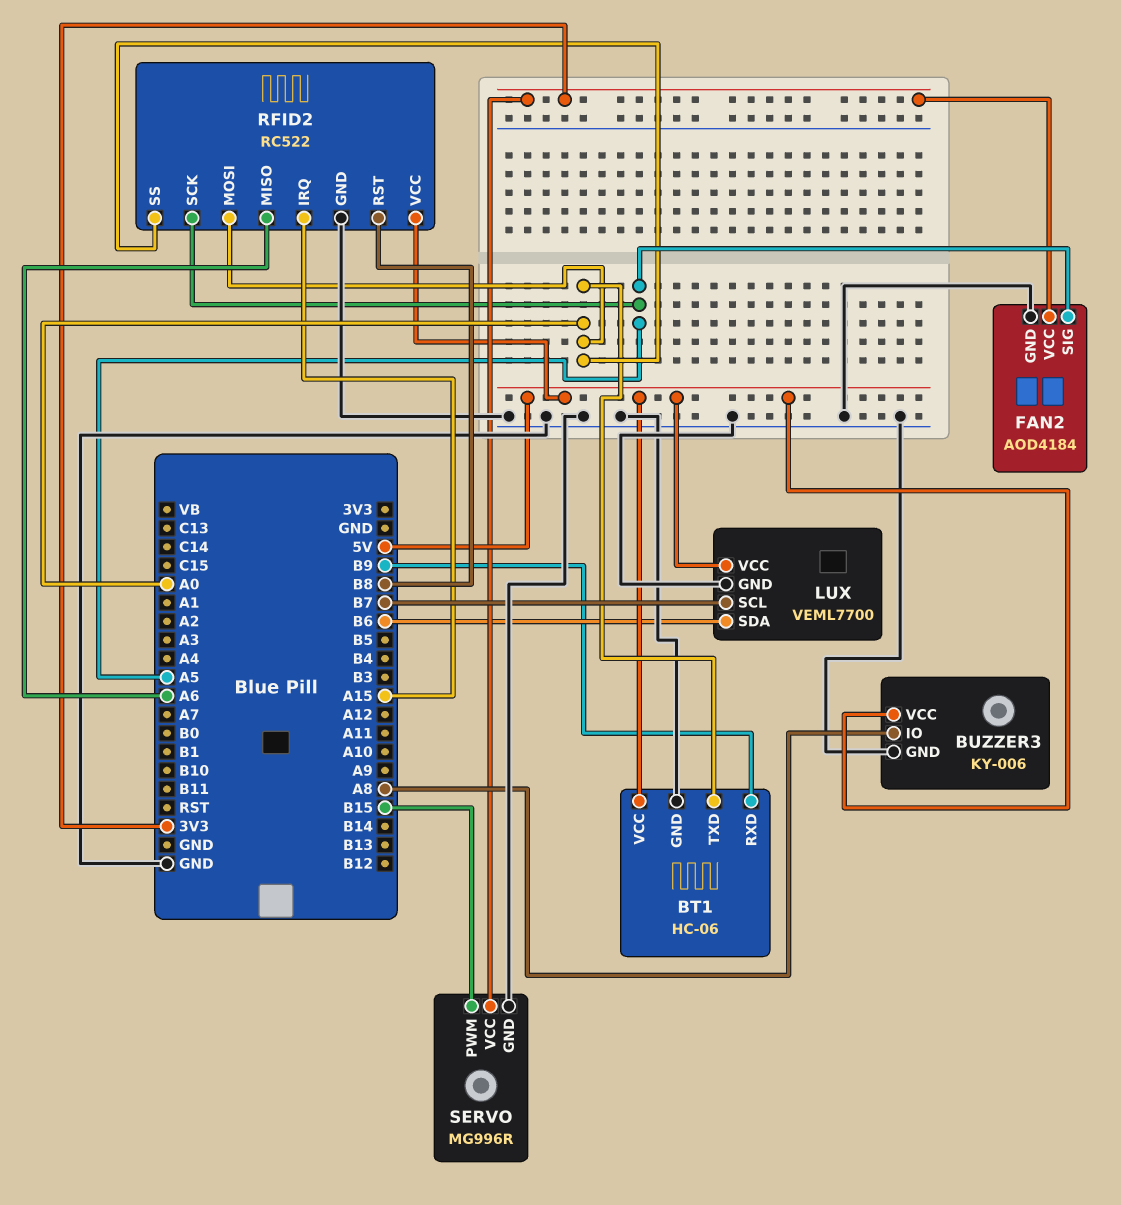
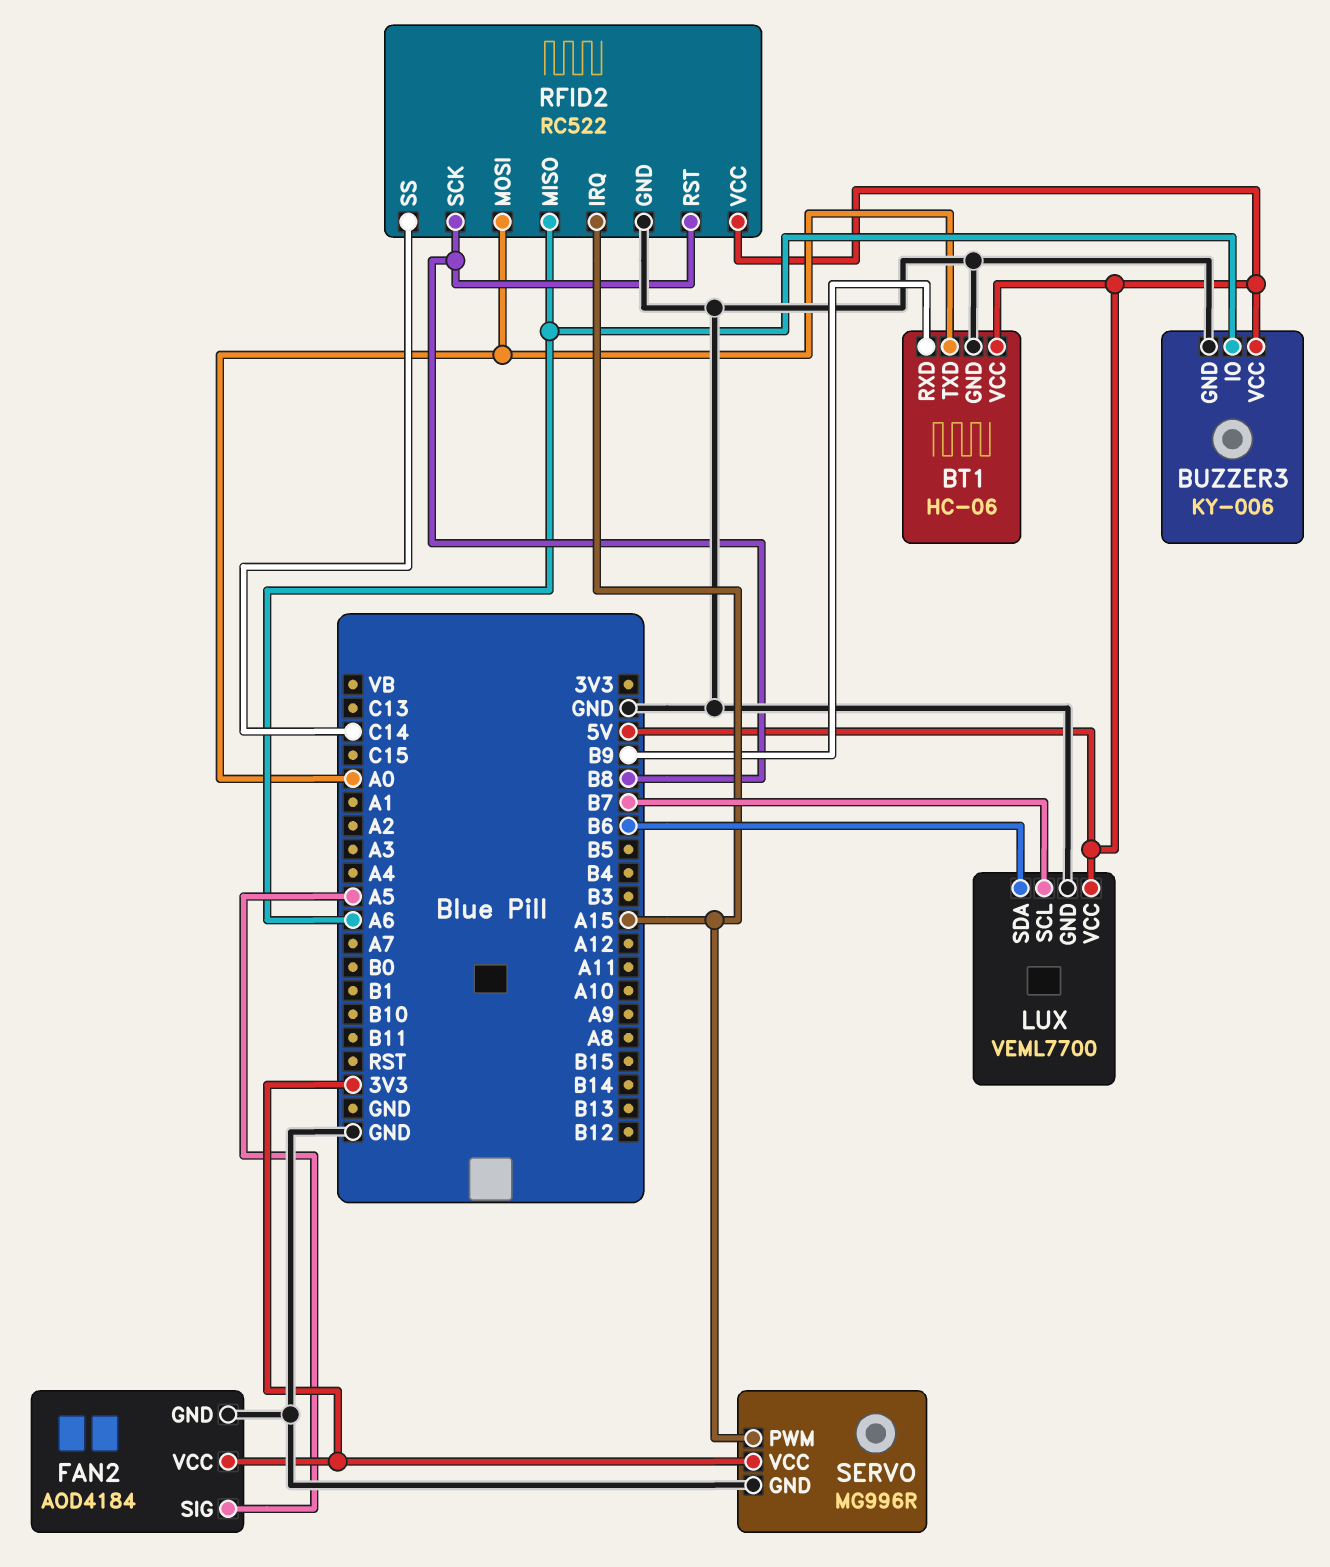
BUZZER3 pin IO: A8 -> A6
RFID2 pin SCK: A5 -> B8
RFID2 pin SS: A0 -> C14
SERVO pin PWM: B15 -> A15

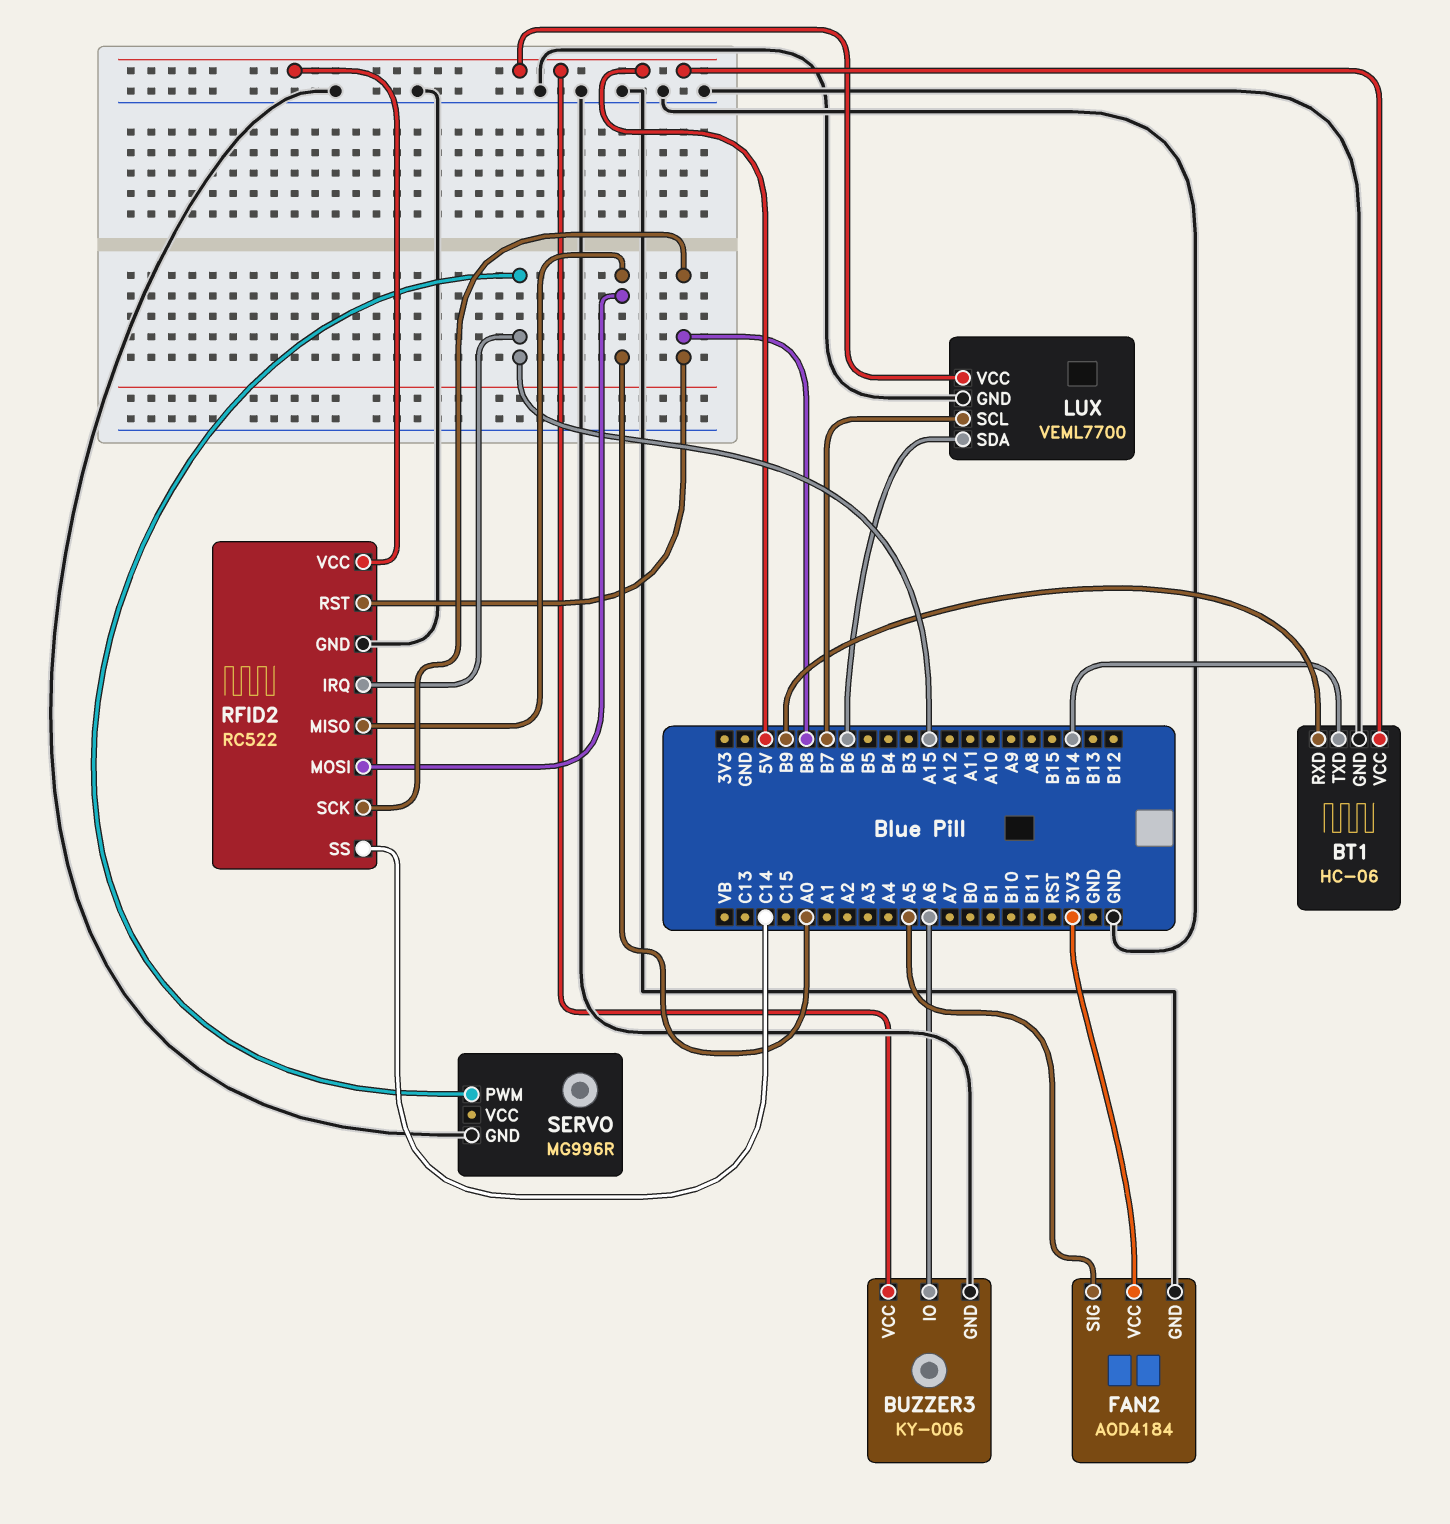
BT1 pin TXD: A0 -> B14
RFID2 pin MISO: A6 -> A0
SERVO pin VCC: 3V3 -> none

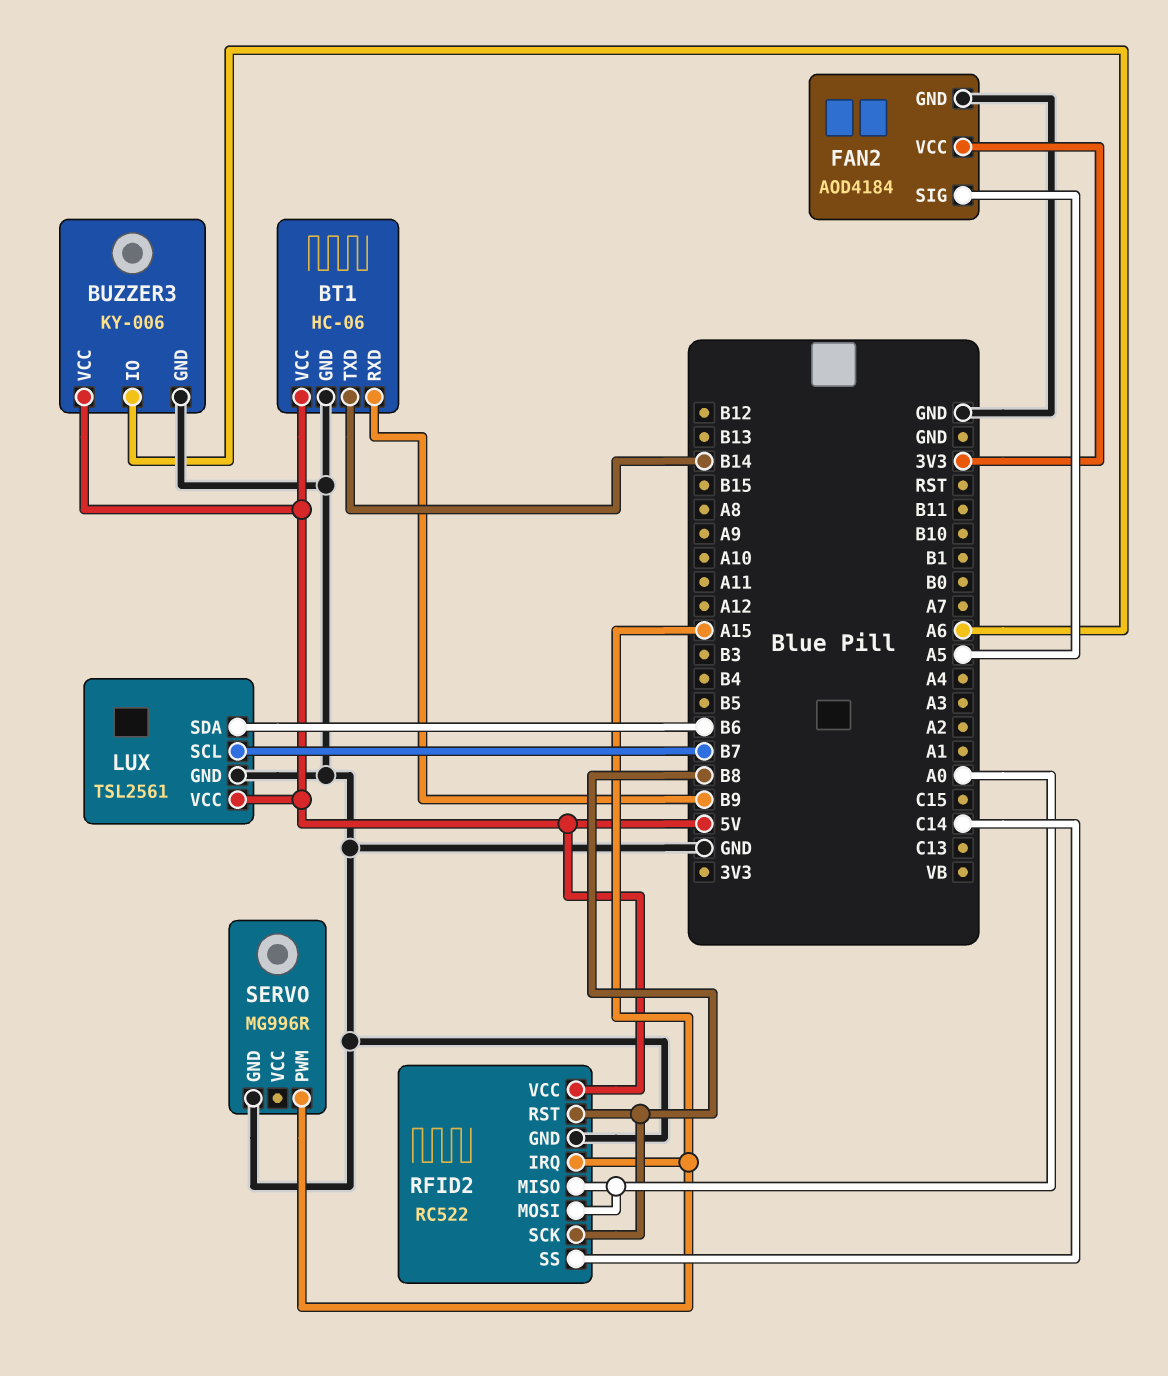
LUX: VEML7700 -> TSL2561

